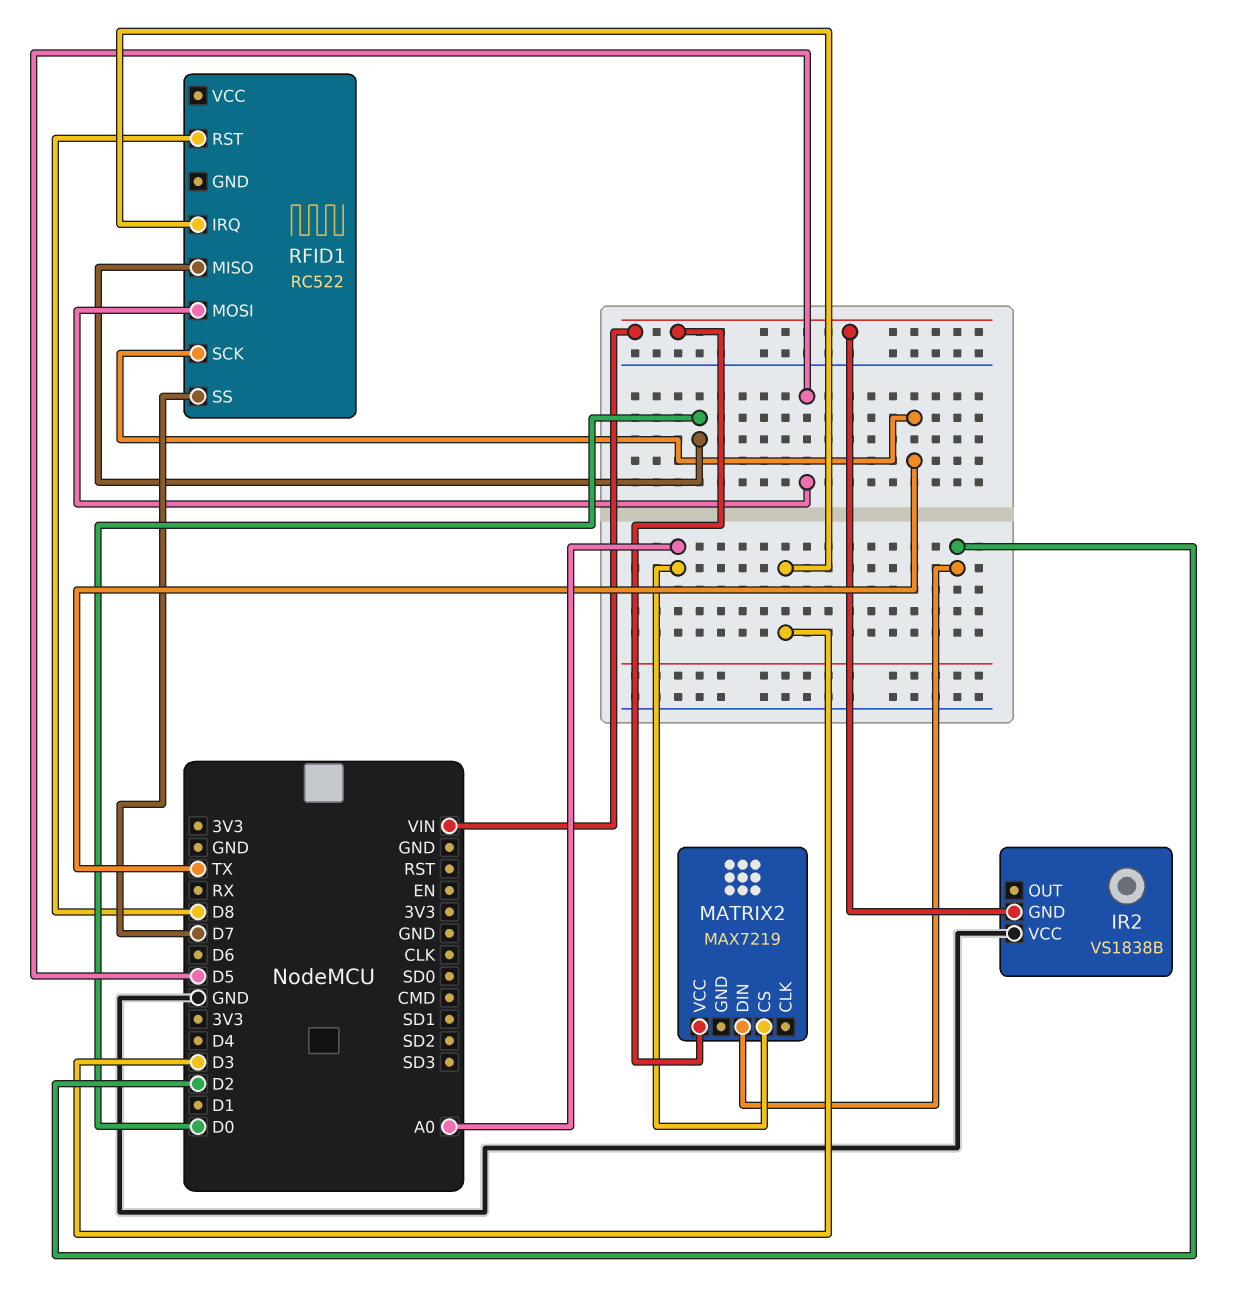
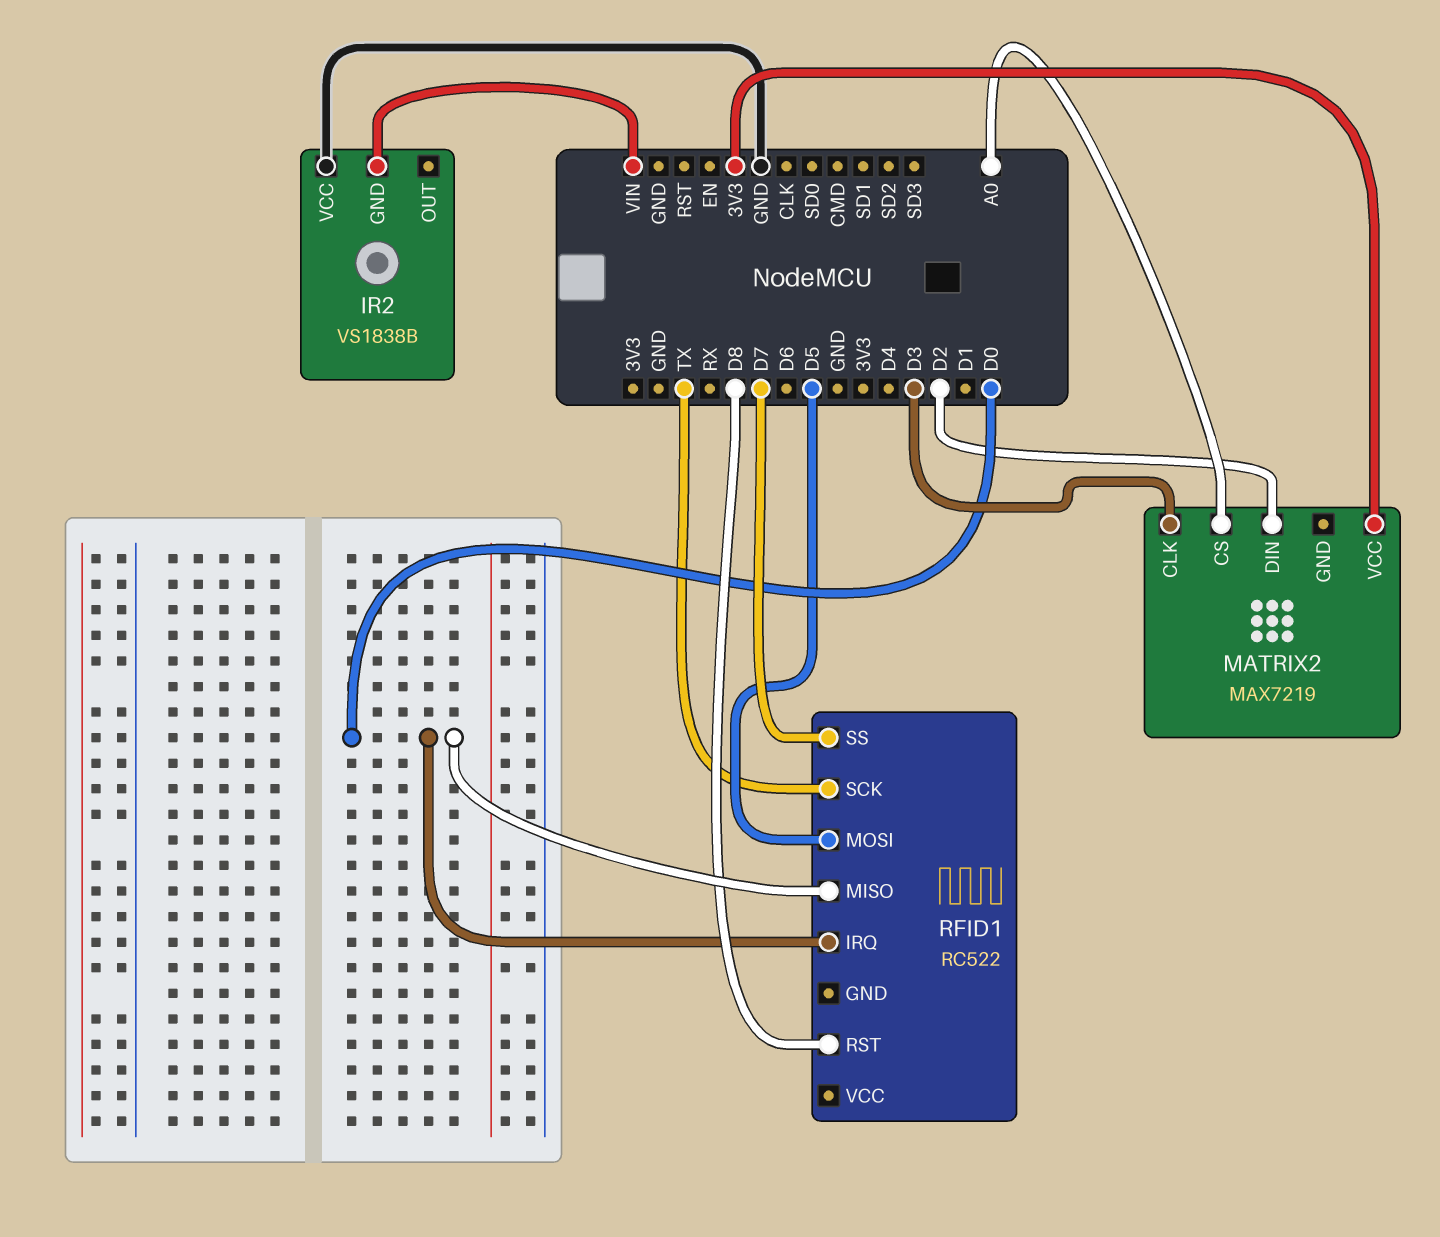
MATRIX2 pin CLK: none -> D3
MATRIX2 pin VCC: VIN -> 3V3
RFID1 pin IRQ: D3 -> D0

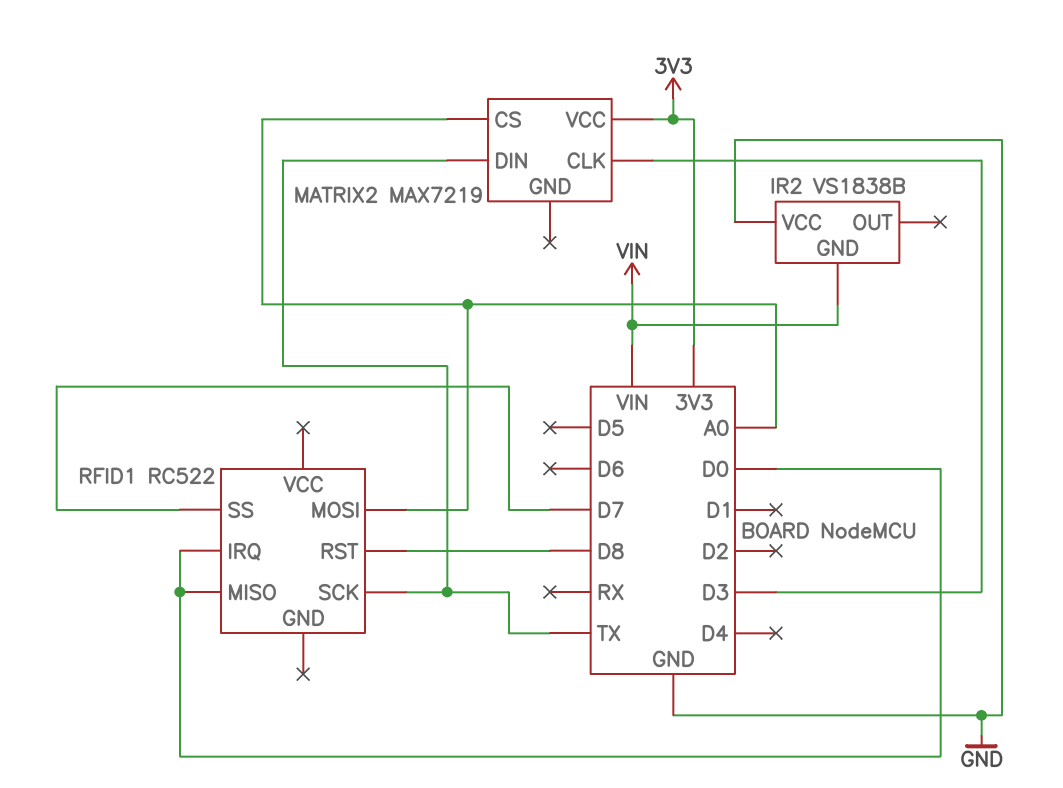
MATRIX2 pin DIN: D2 -> TX
RFID1 pin MOSI: D5 -> A0

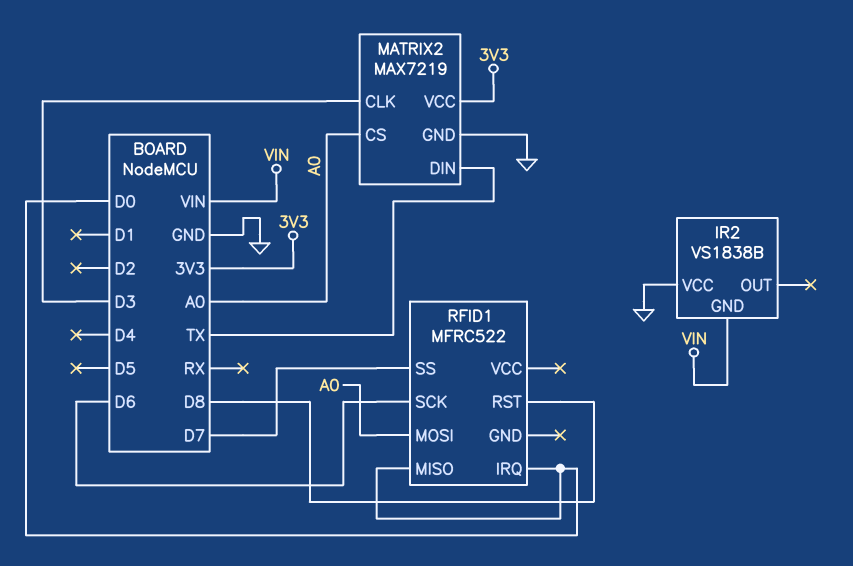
MATRIX2 pin GND: none -> GND
RFID1: RC522 -> MFRC522
RFID1 pin SCK: TX -> D6

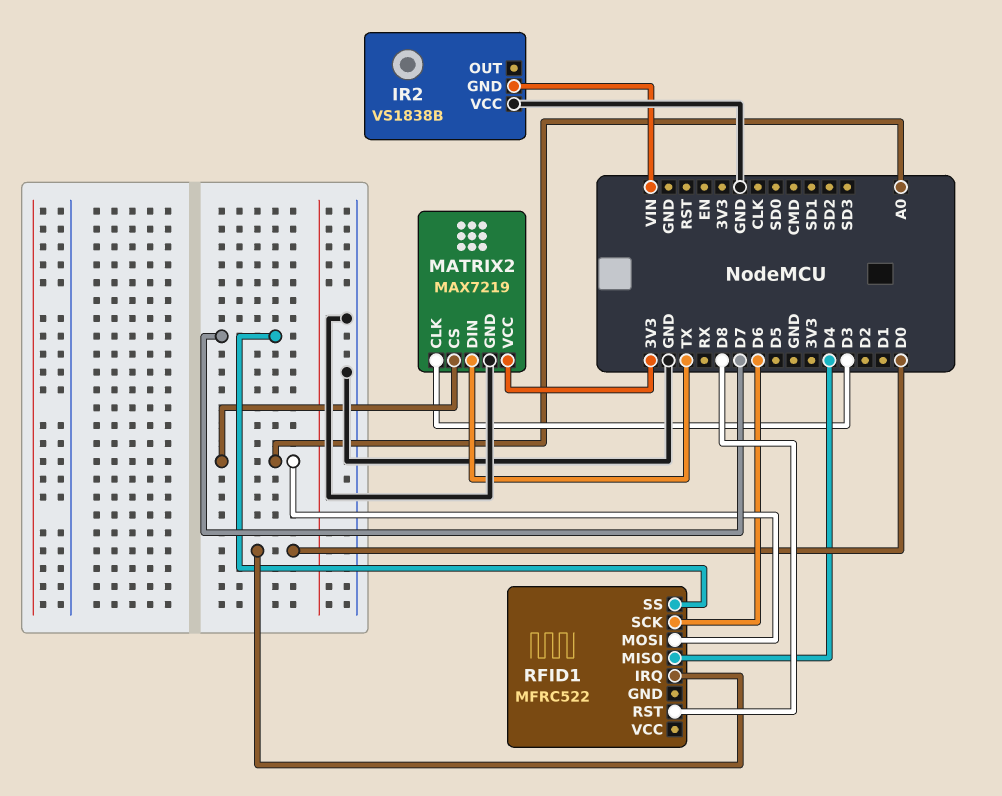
RFID1 pin MISO: D0 -> D4

